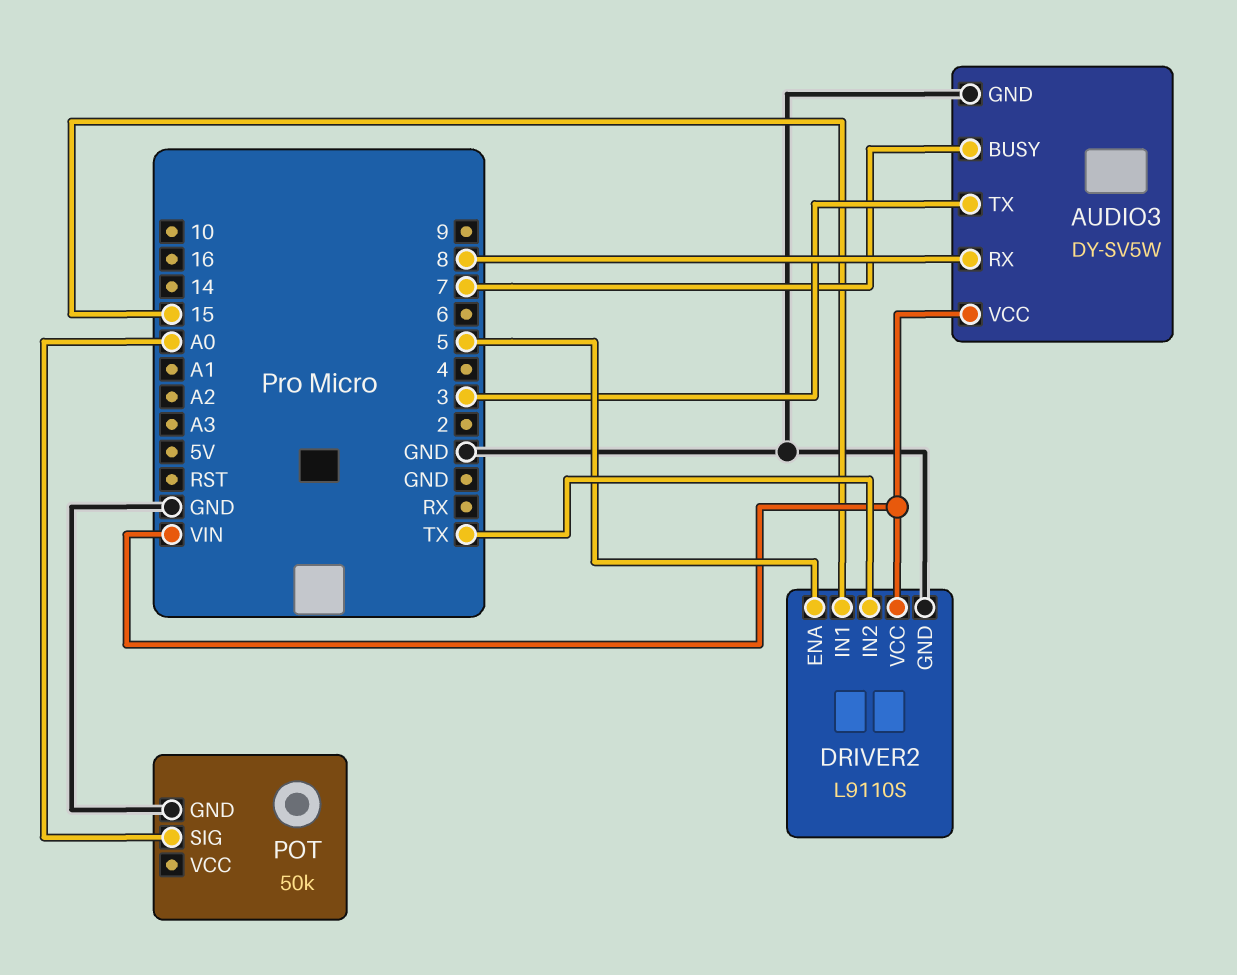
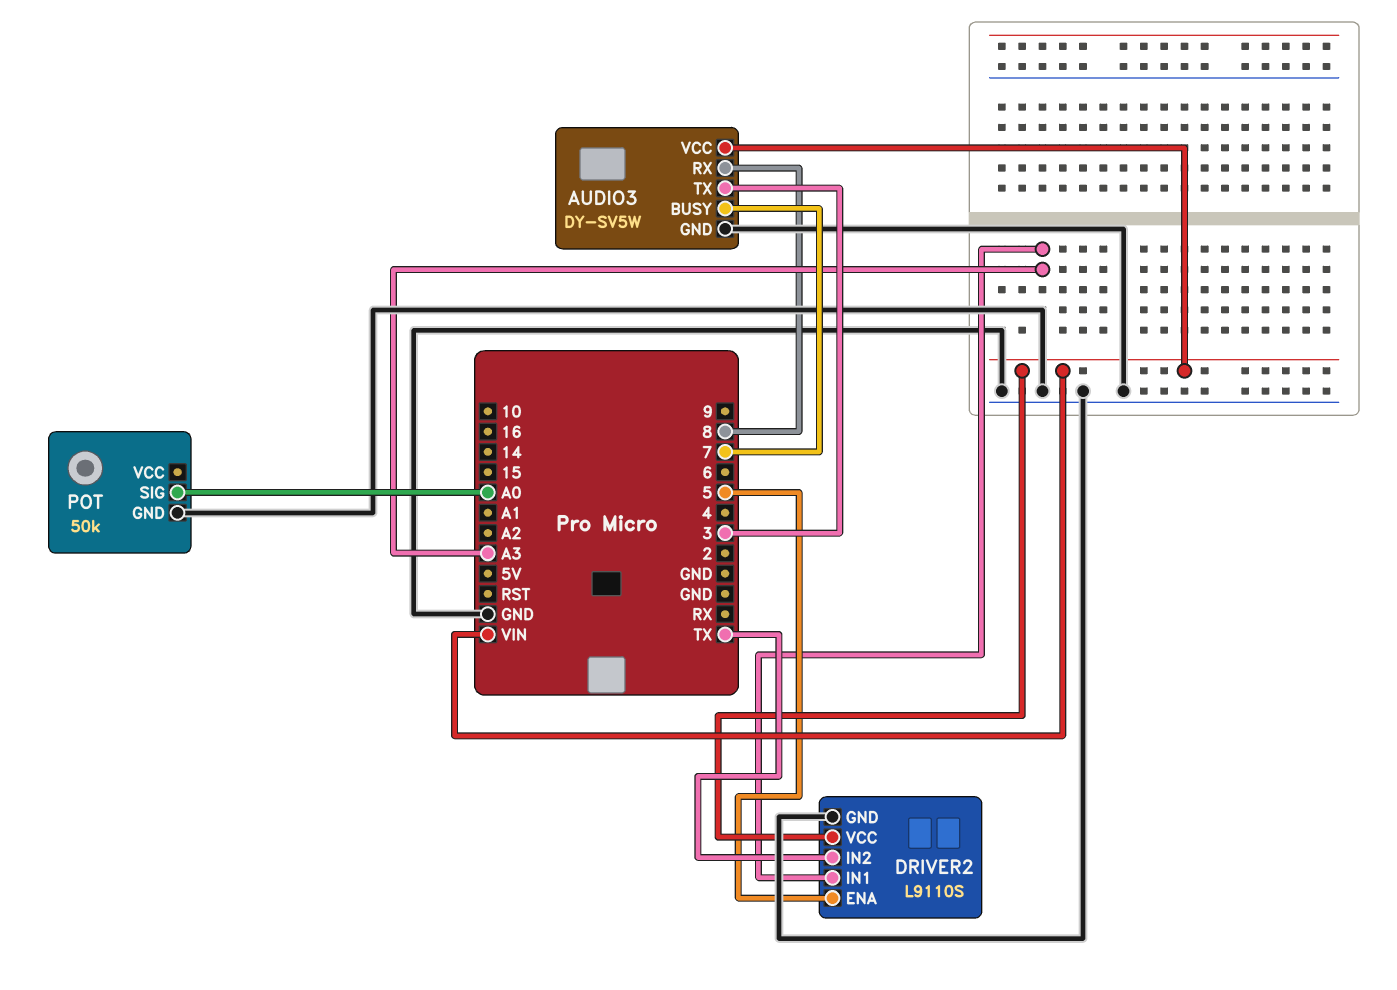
DRIVER2 pin IN1: 15 -> A3

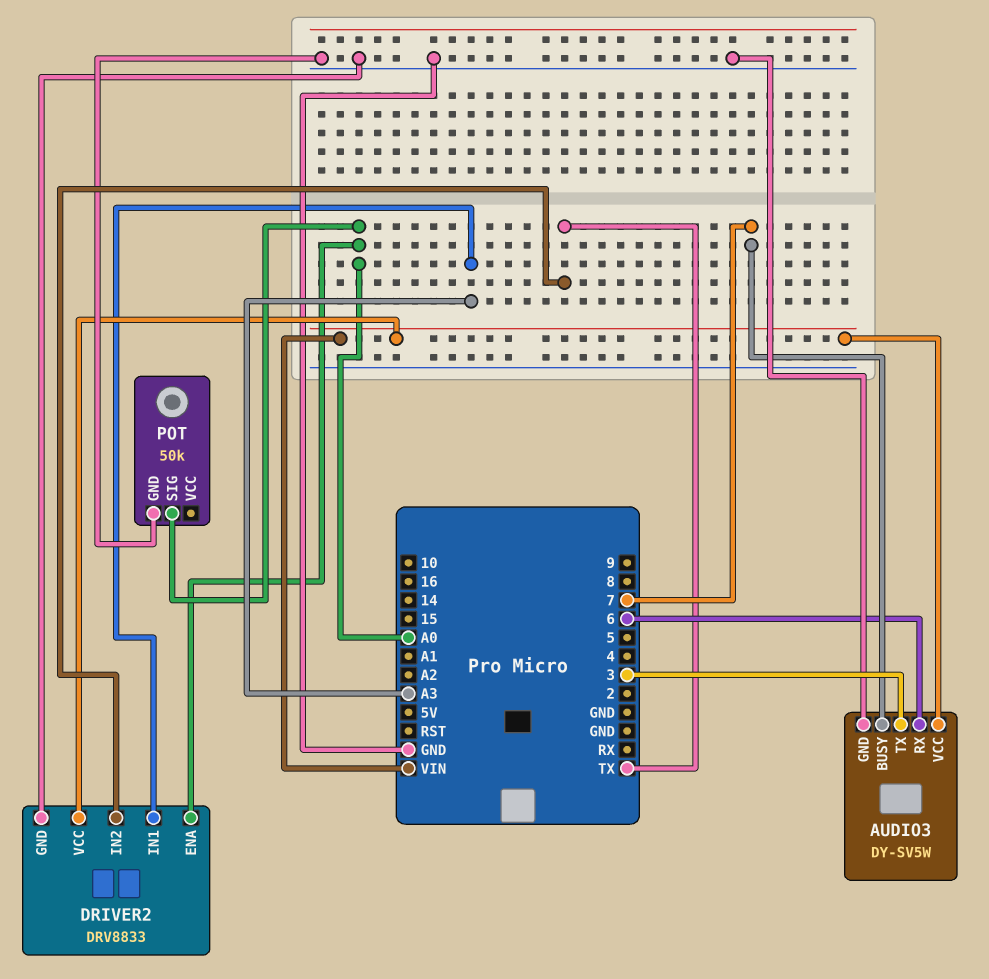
AUDIO3 pin RX: 8 -> 6
DRIVER2: L9110S -> DRV8833
DRIVER2 pin ENA: 5 -> A0

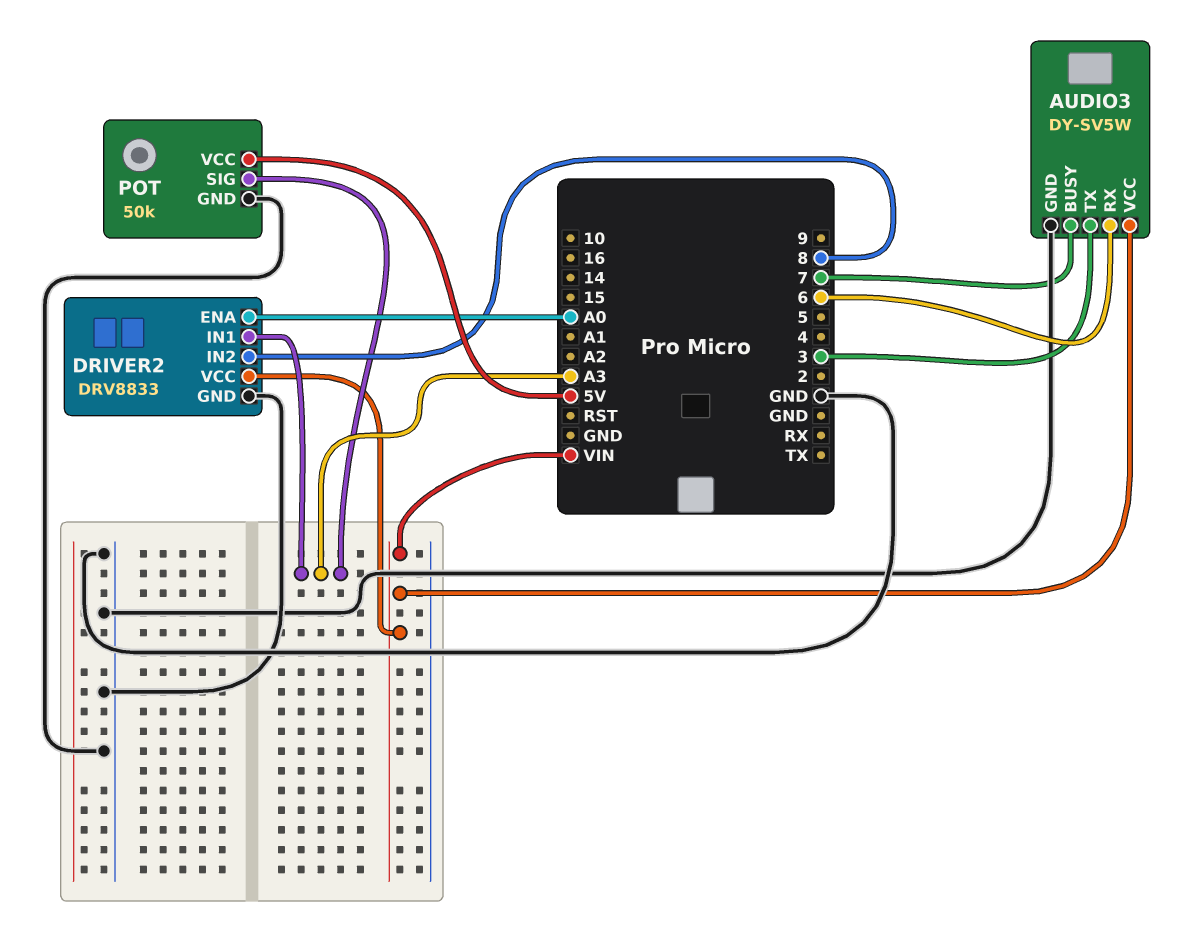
DRIVER2 pin IN2: TX -> 8
POT pin SIG: A0 -> A3
POT pin VCC: none -> 5V

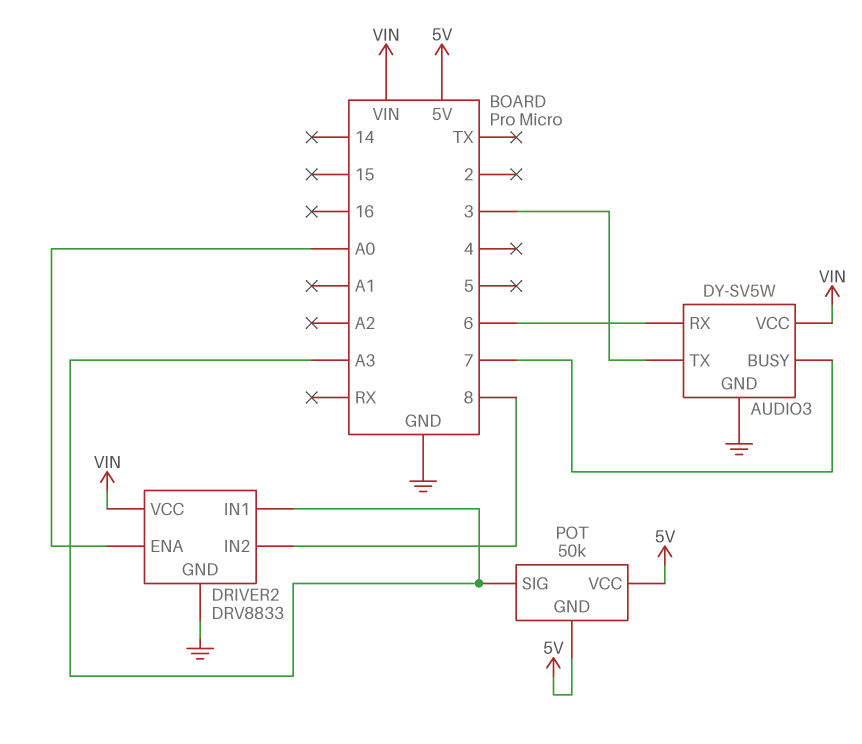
POT pin GND: GND -> 5V

